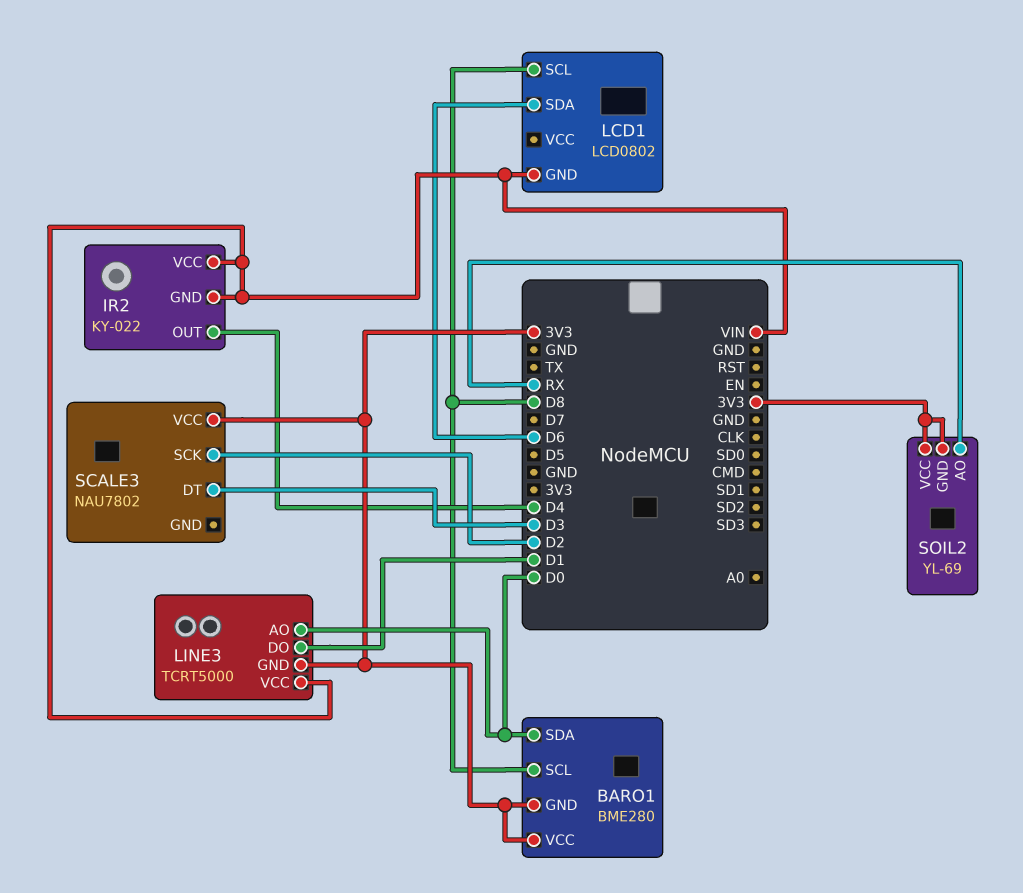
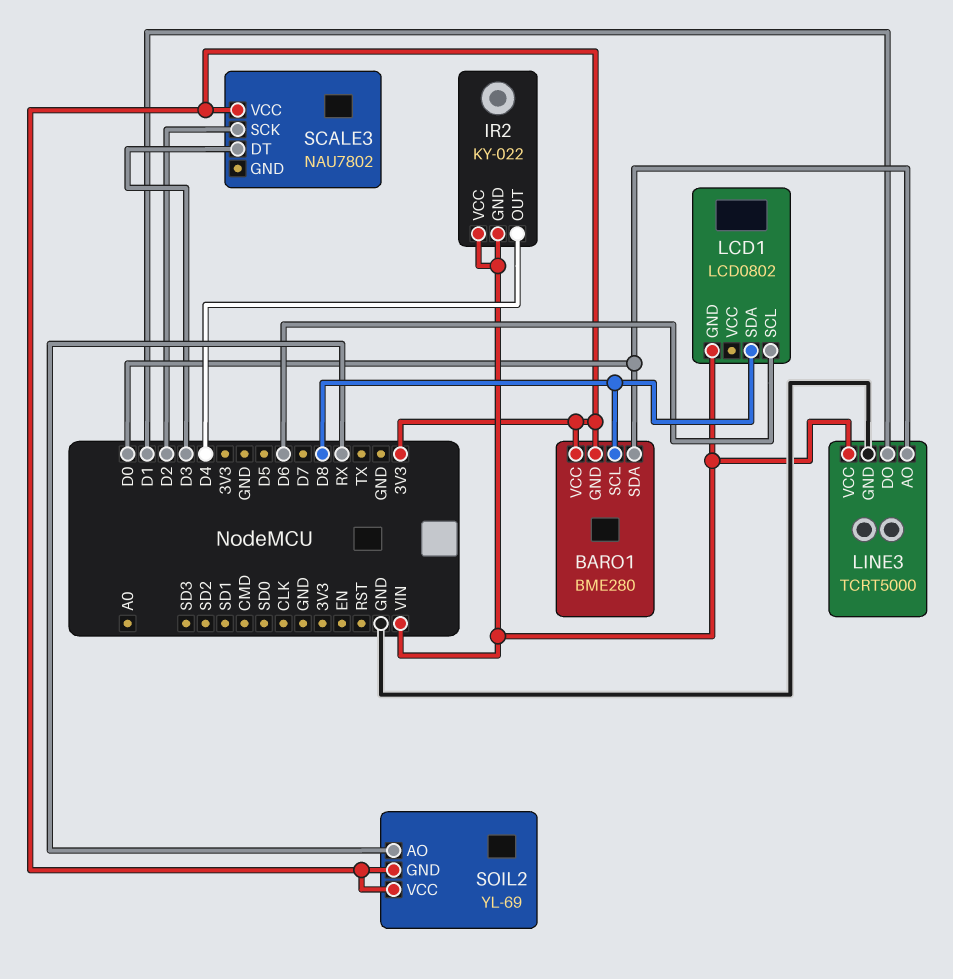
LCD1 pin SCL: D8 -> D6
LCD1 pin SDA: D6 -> D8
LINE3 pin GND: 3V3 -> GND

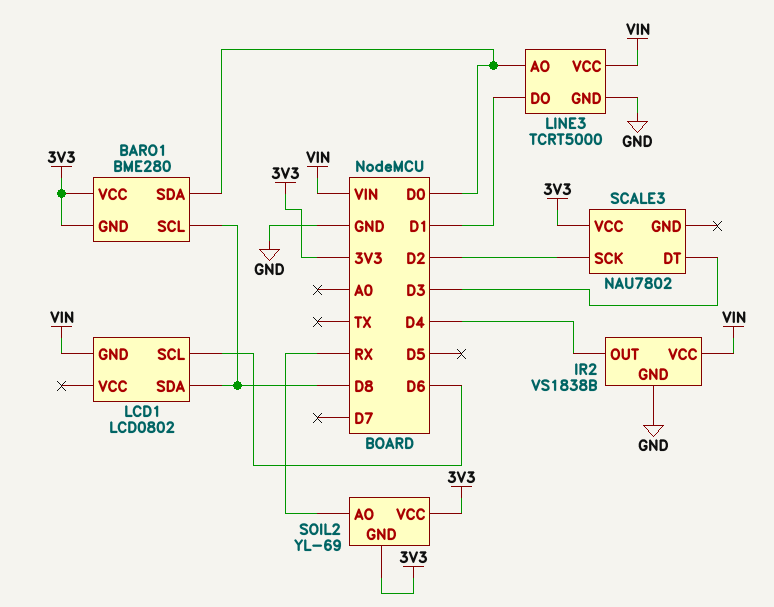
IR2: KY-022 -> VS1838B
IR2 pin GND: VIN -> GND

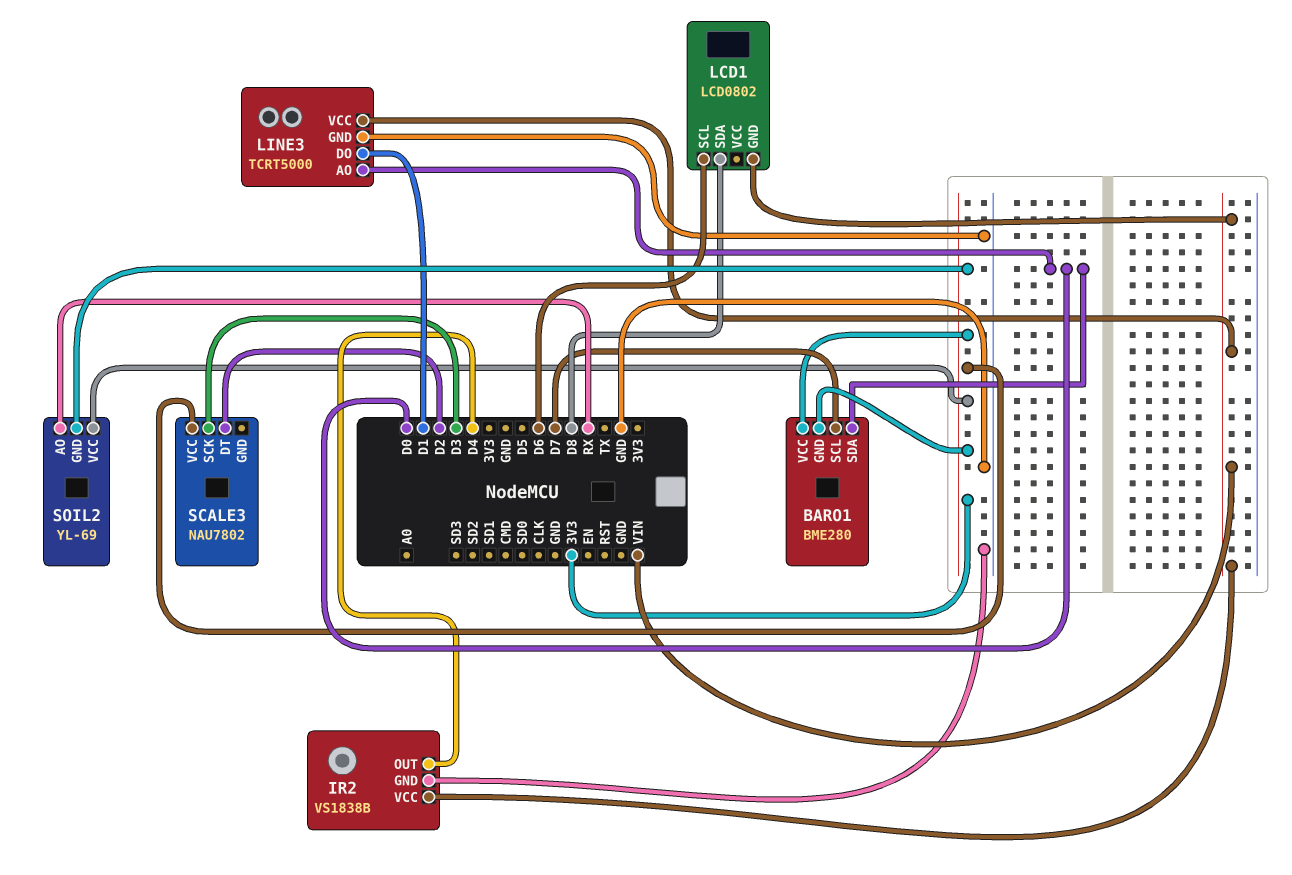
BARO1 pin SCL: D8 -> D7
SCALE3 pin DT: D3 -> D2
SCALE3 pin SCK: D2 -> D3

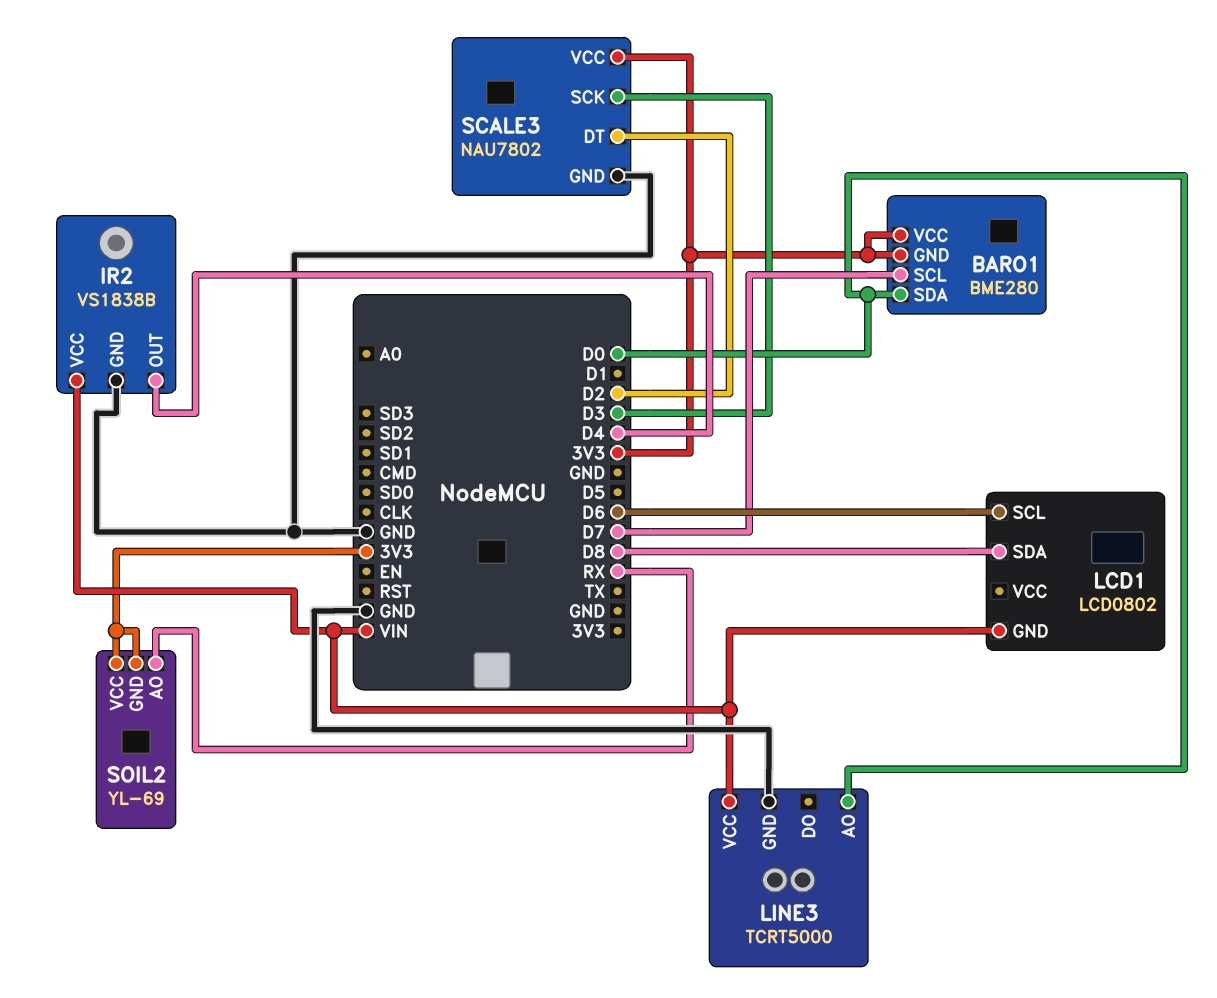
LINE3 pin DO: D1 -> none
SCALE3 pin GND: none -> GND

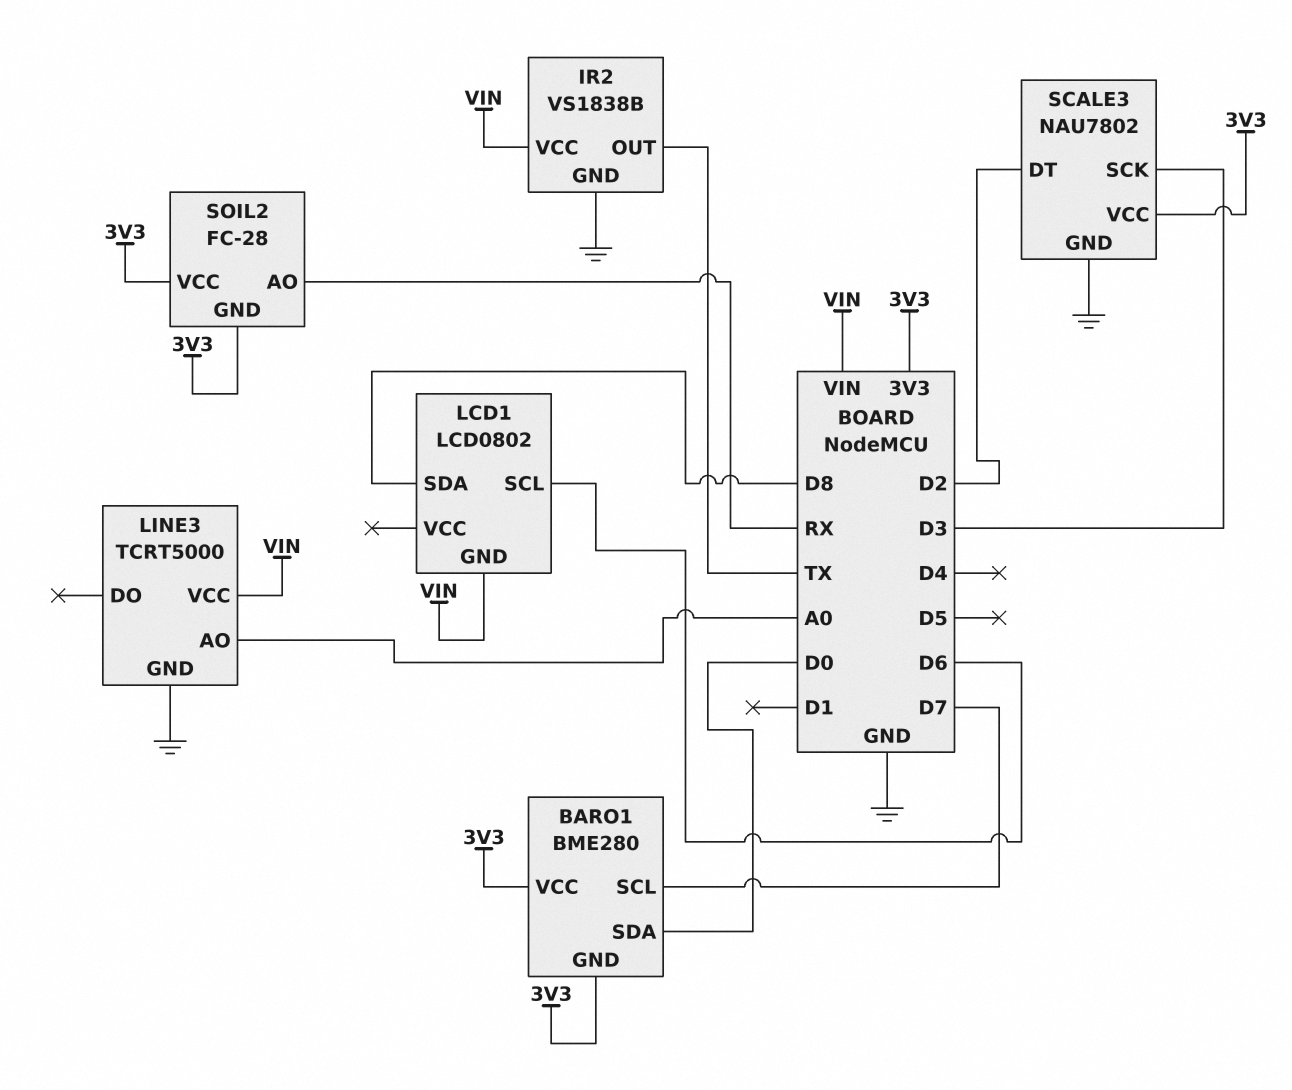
IR2 pin OUT: D4 -> TX
LINE3 pin AO: D0 -> A0
SOIL2: YL-69 -> FC-28

